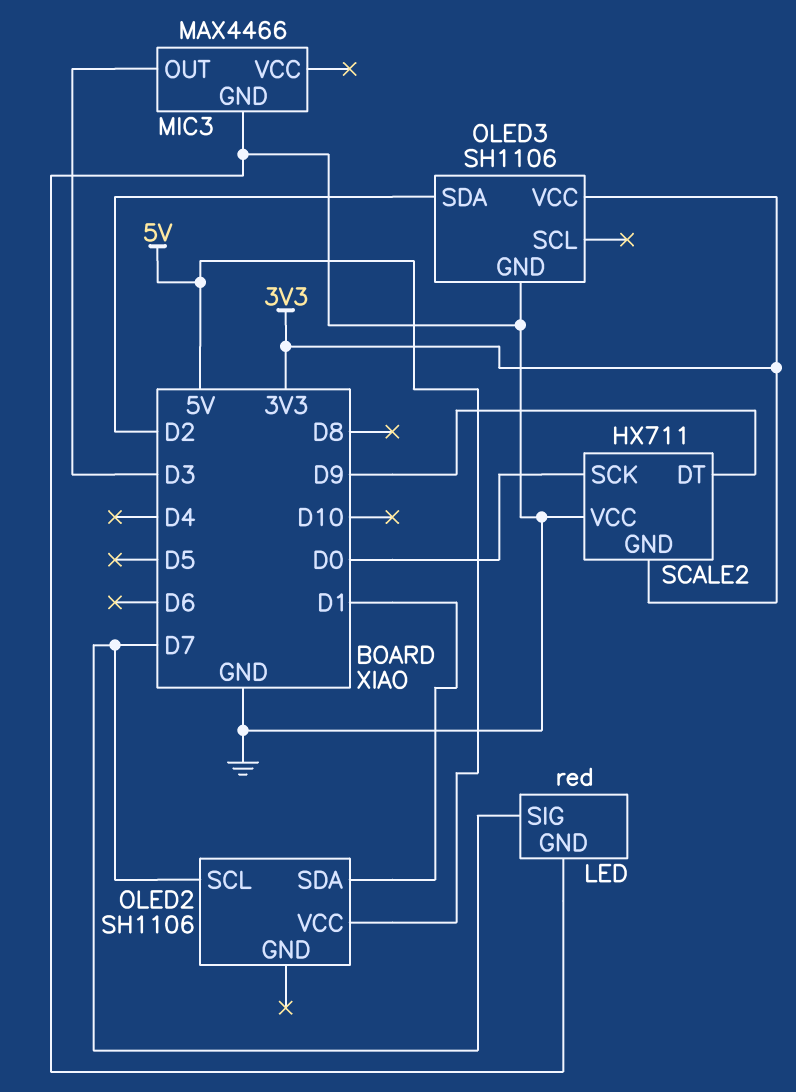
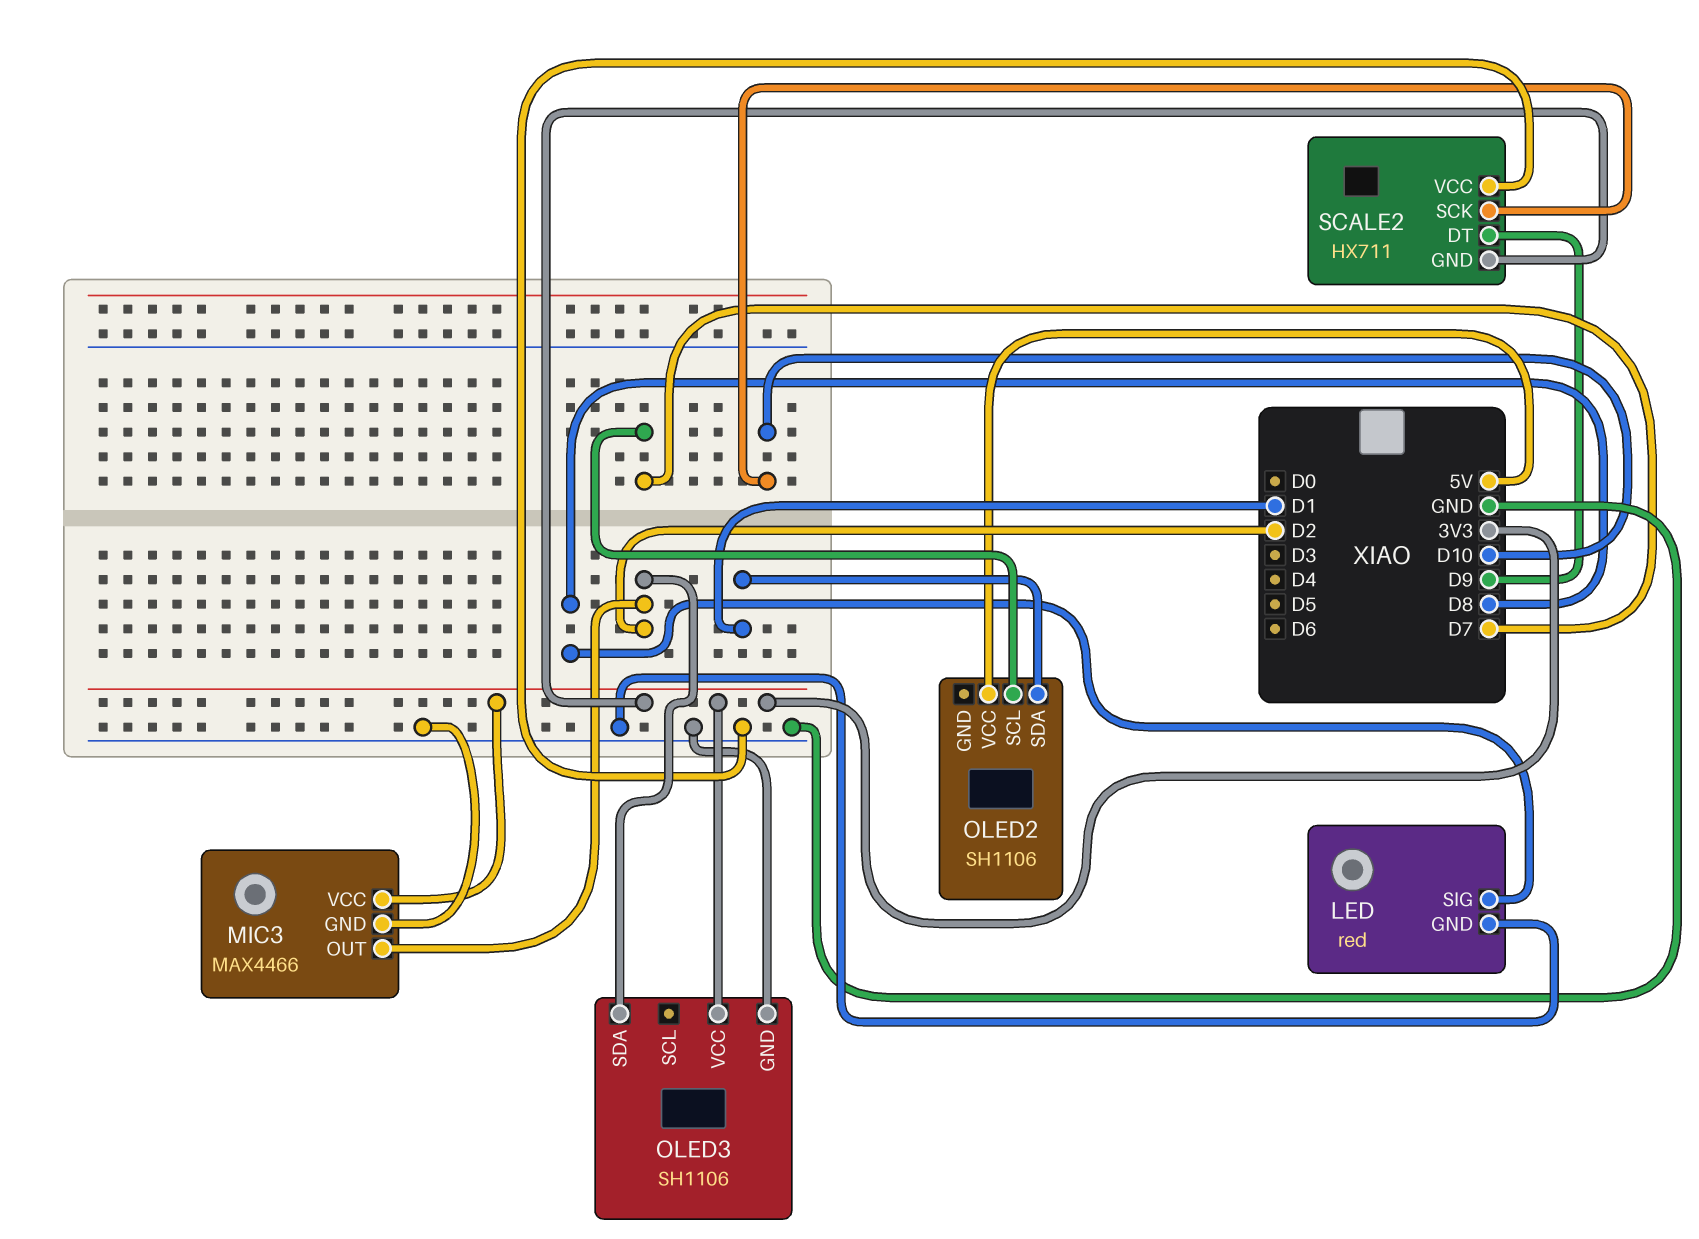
LED pin SIG: D7 -> D8
MIC3 pin OUT: D3 -> D2
MIC3 pin VCC: none -> 3V3
SCALE2 pin SCK: D0 -> D10

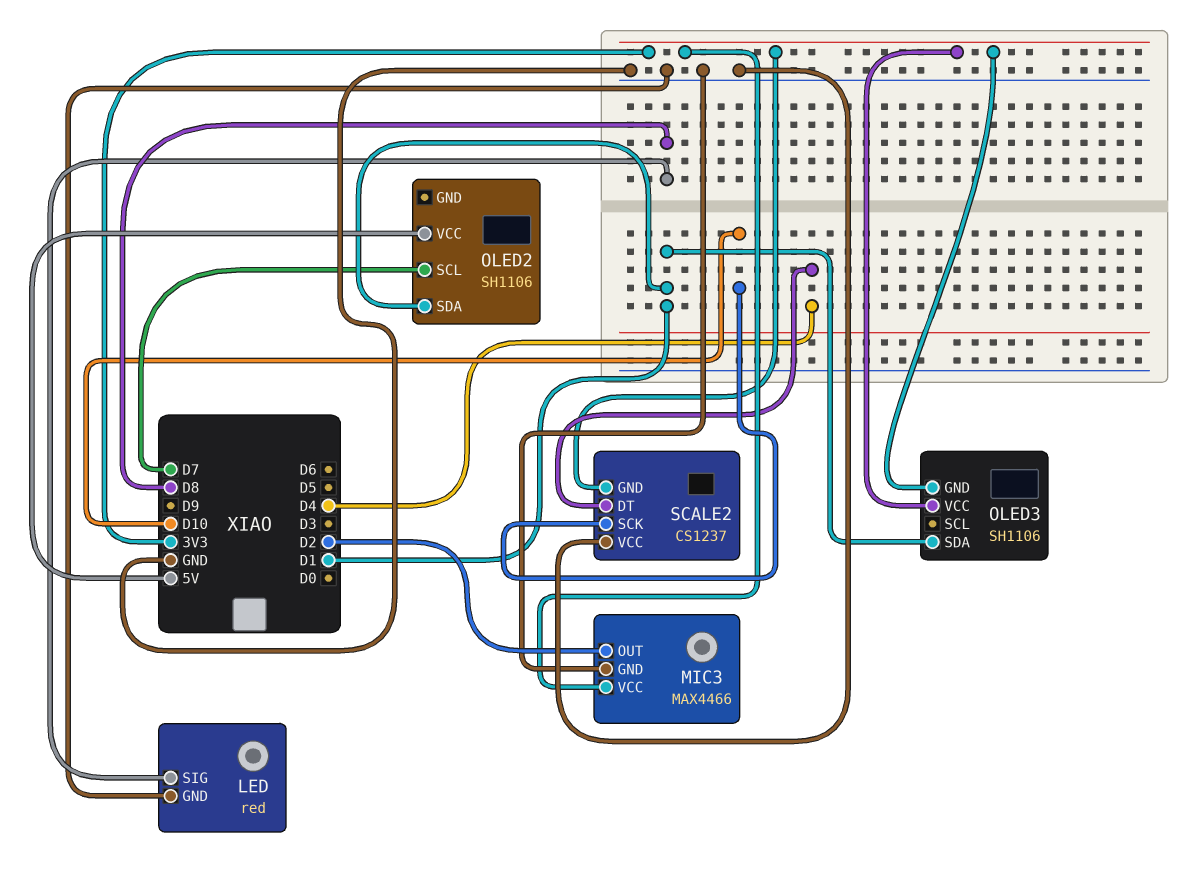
OLED3 pin GND: GND -> 3V3
OLED3 pin SDA: D2 -> D1
SCALE2: HX711 -> CS1237
SCALE2 pin DT: D9 -> D4

